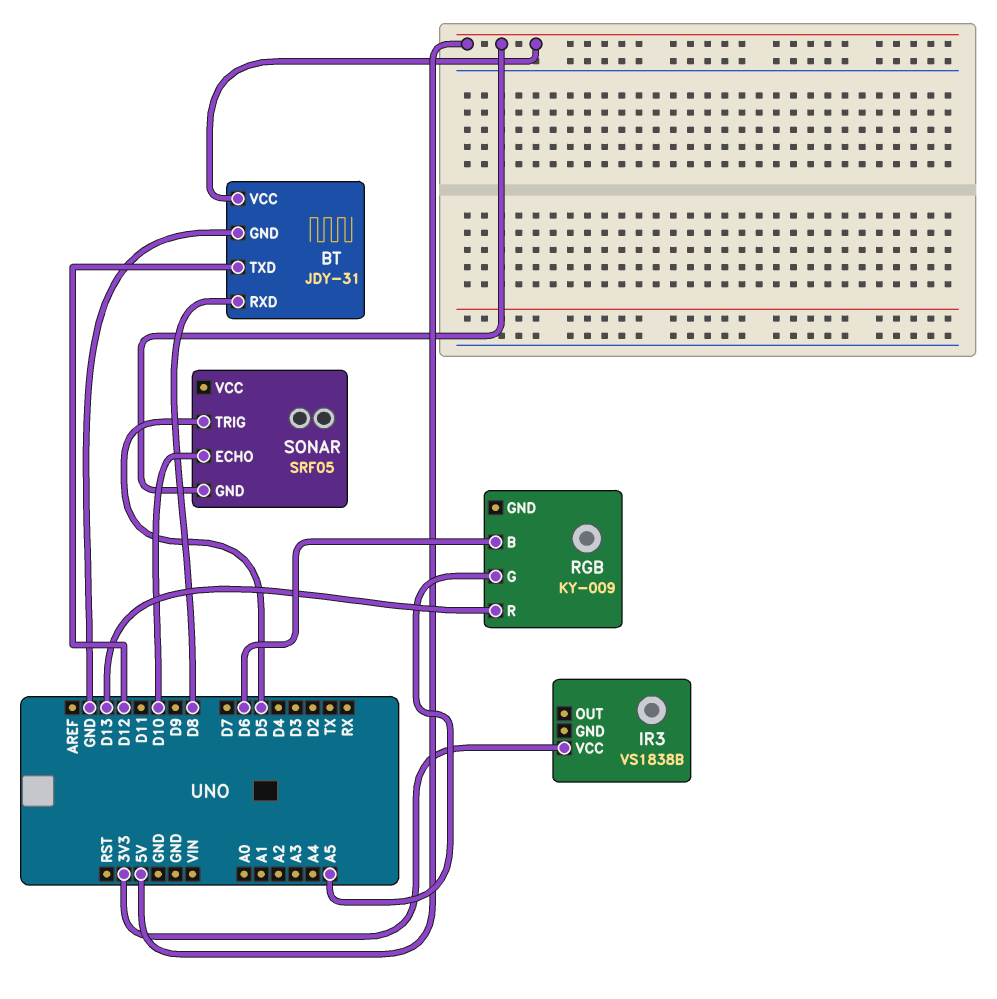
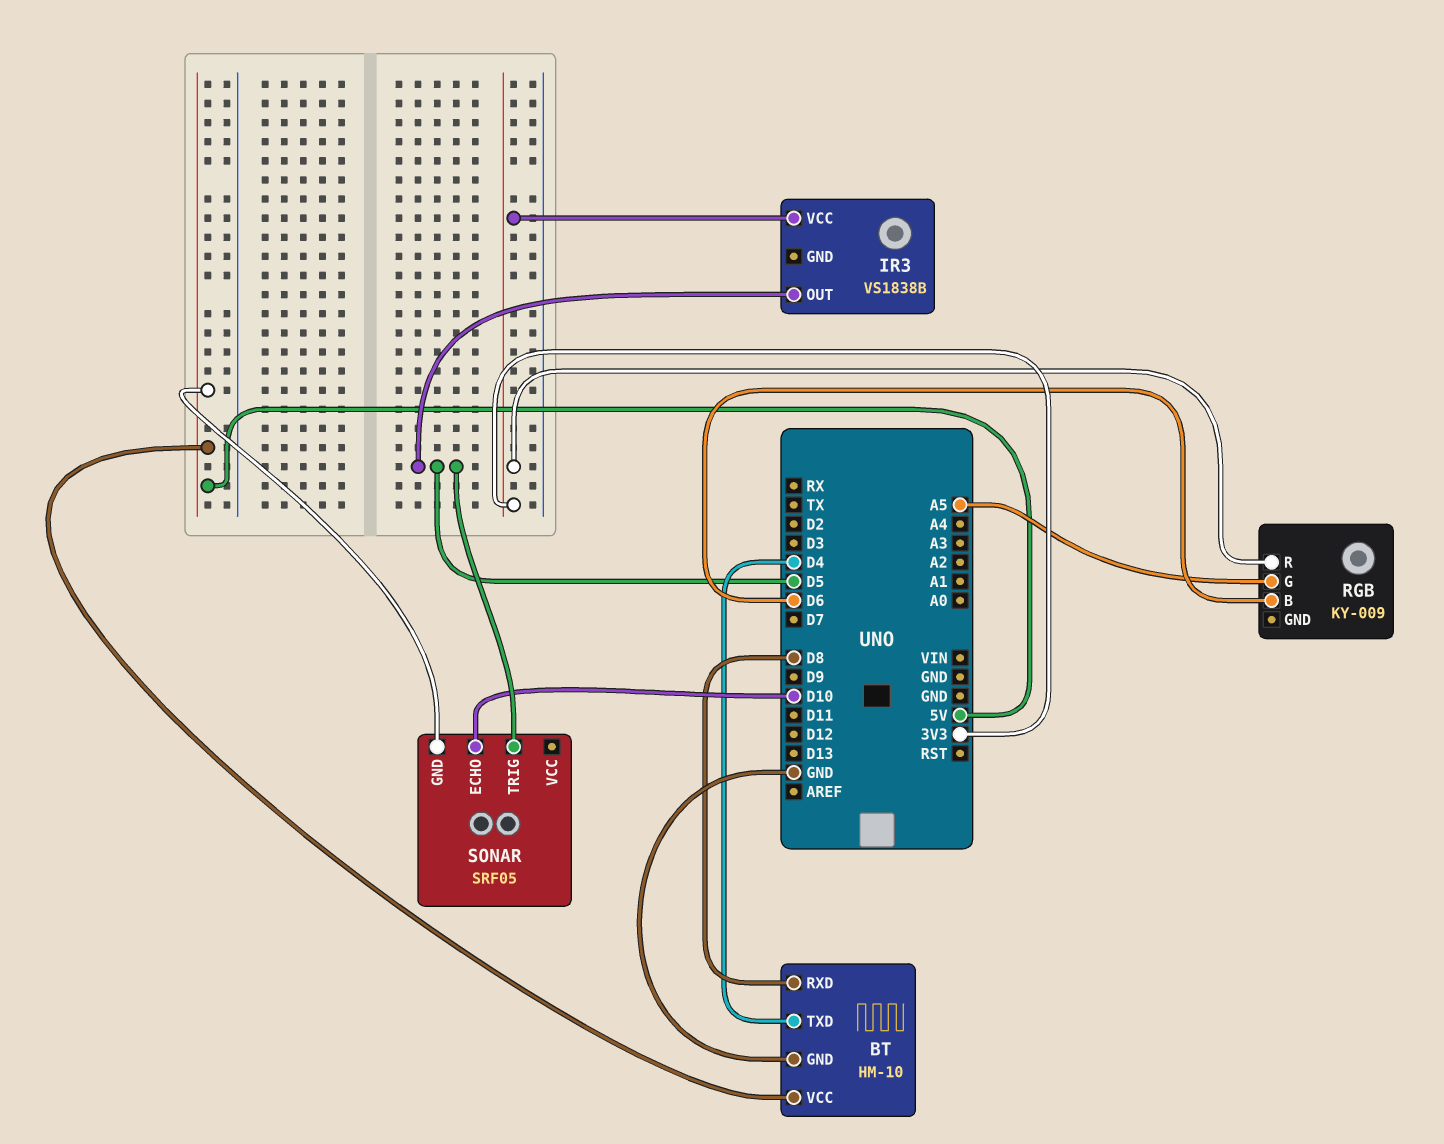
BT: JDY-31 -> HM-10
BT pin TXD: D12 -> D4
IR3 pin OUT: none -> D5
RGB pin R: D13 -> 3V3

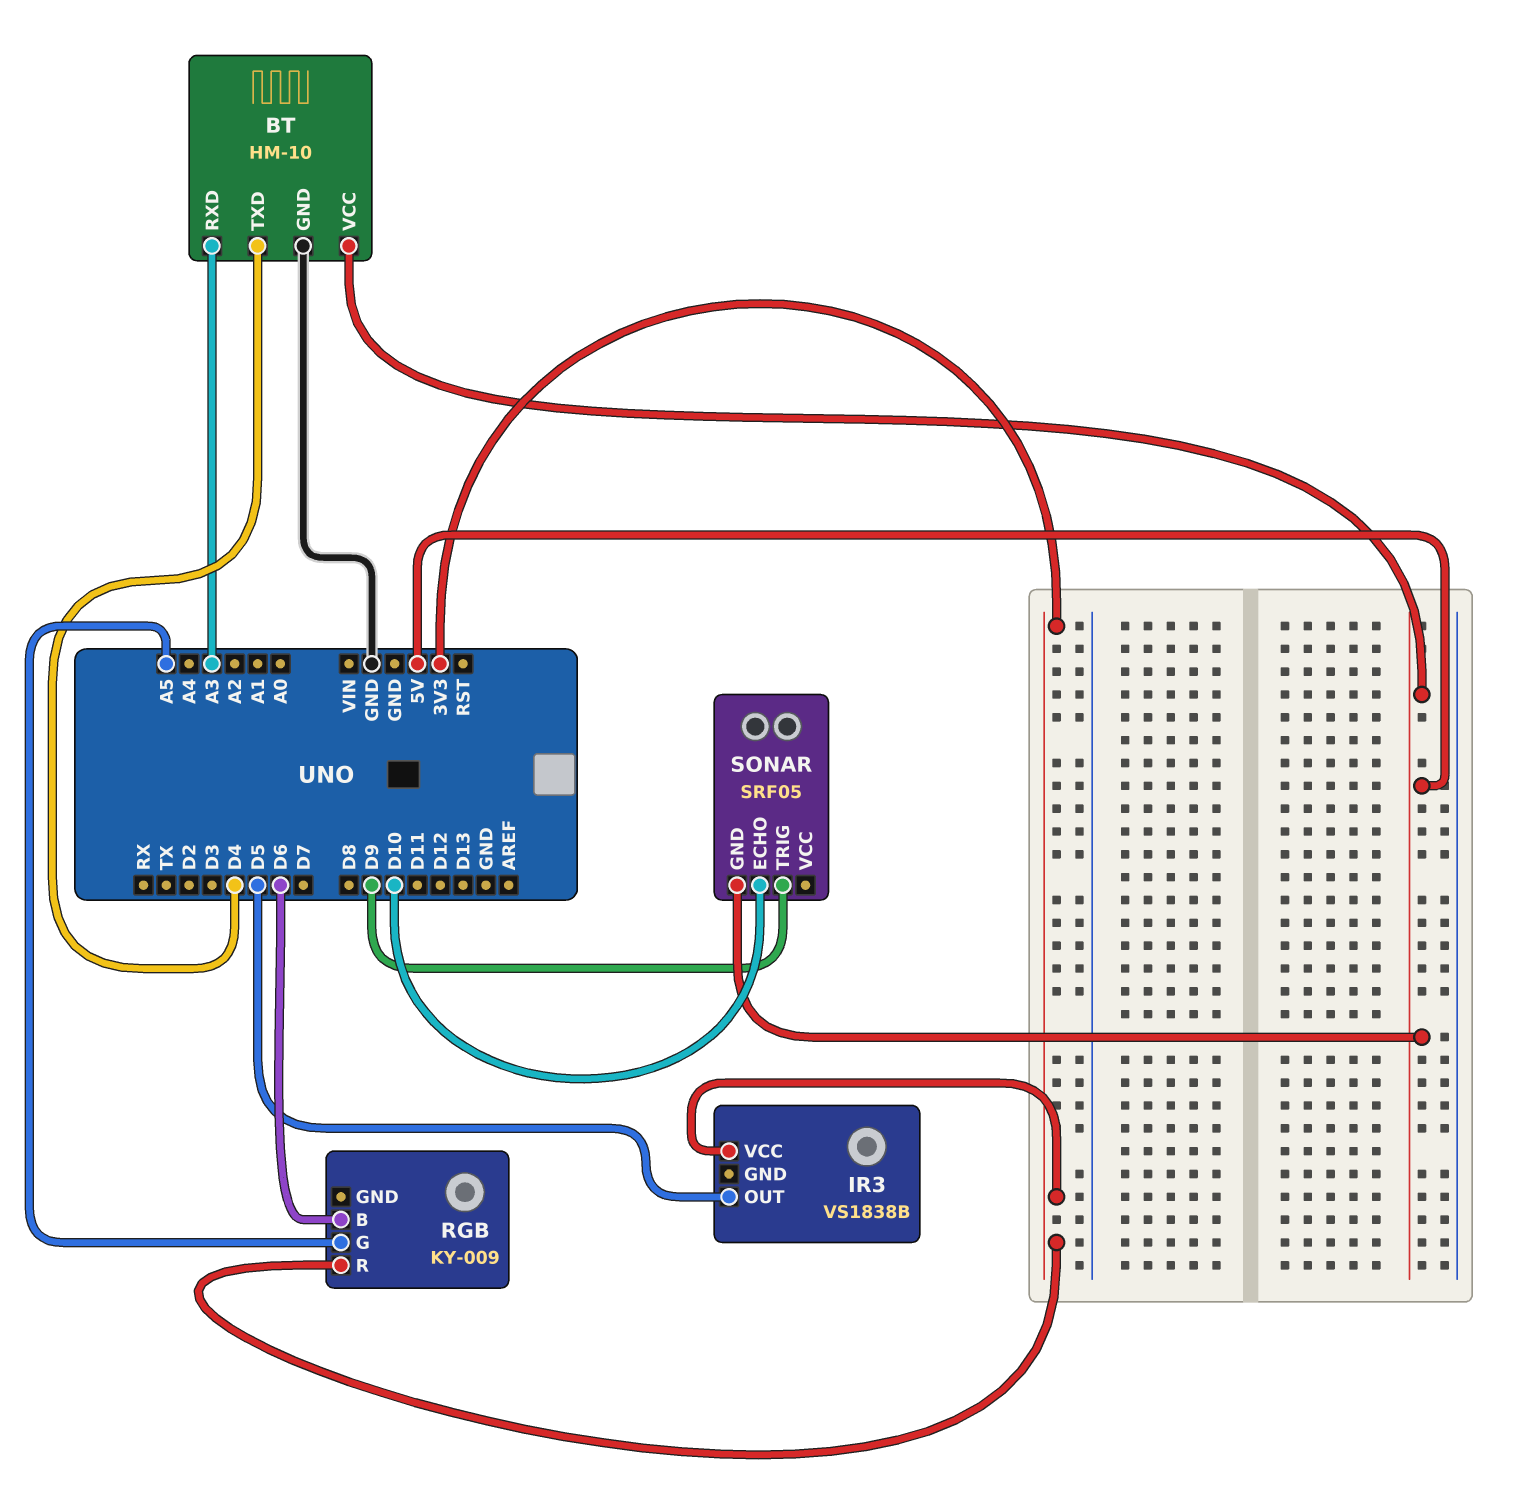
BT pin RXD: D8 -> A3
SONAR pin TRIG: D5 -> D9

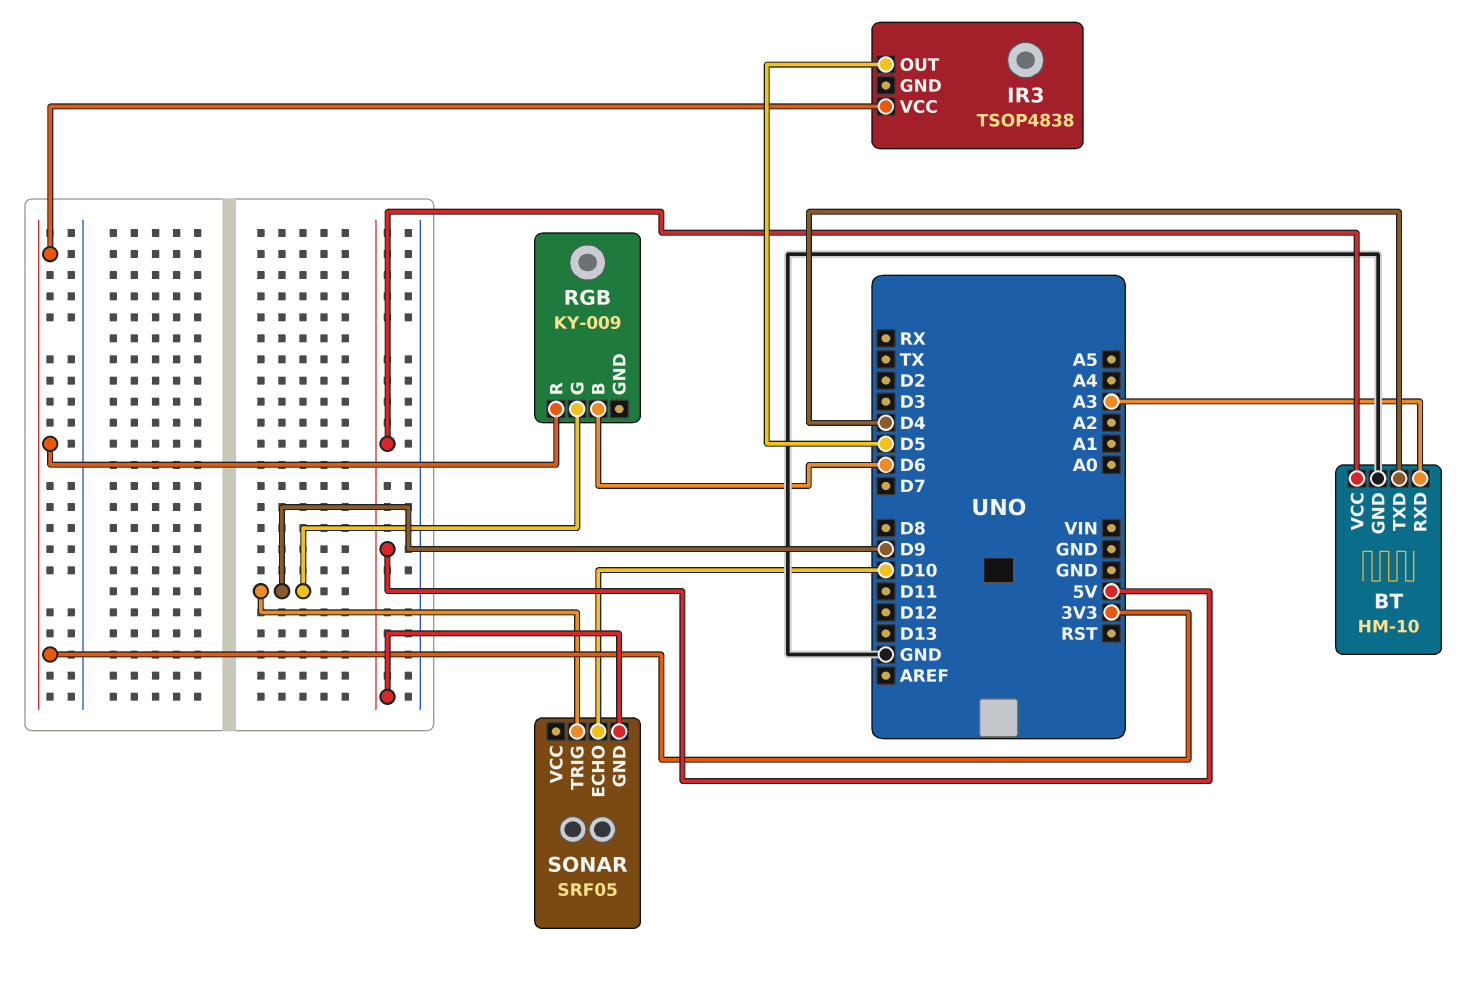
IR3: VS1838B -> TSOP4838
RGB pin G: A5 -> D9

